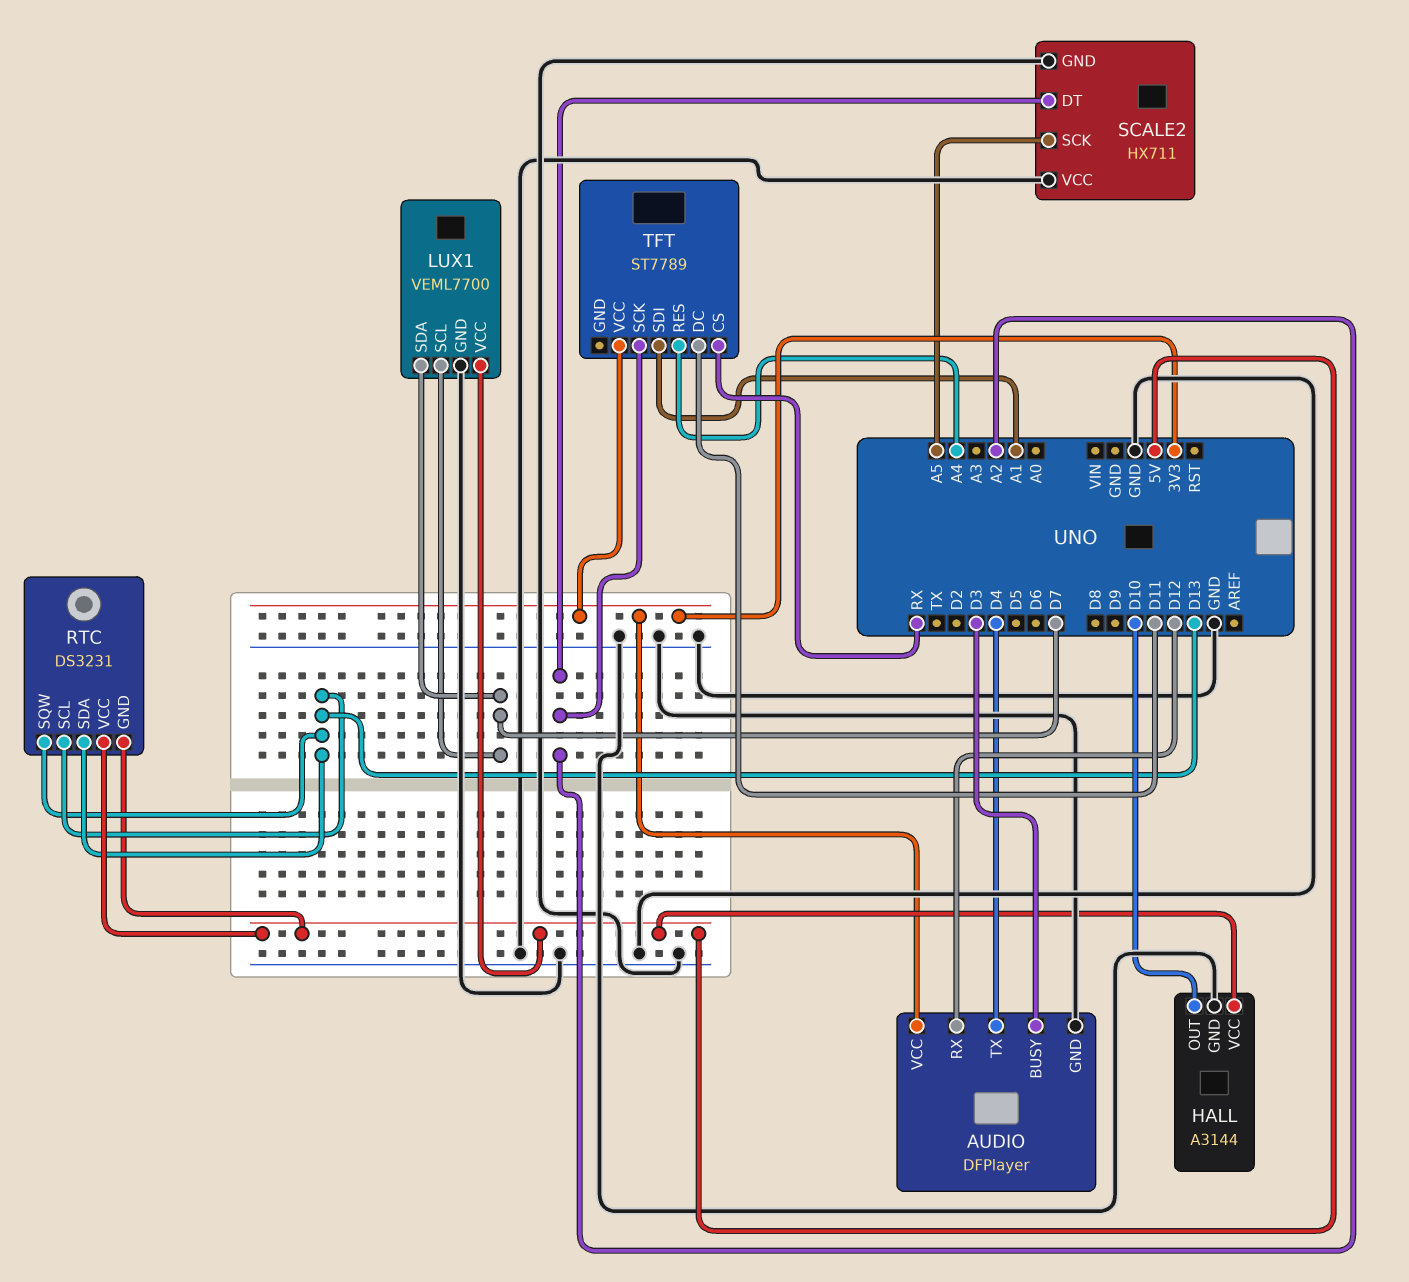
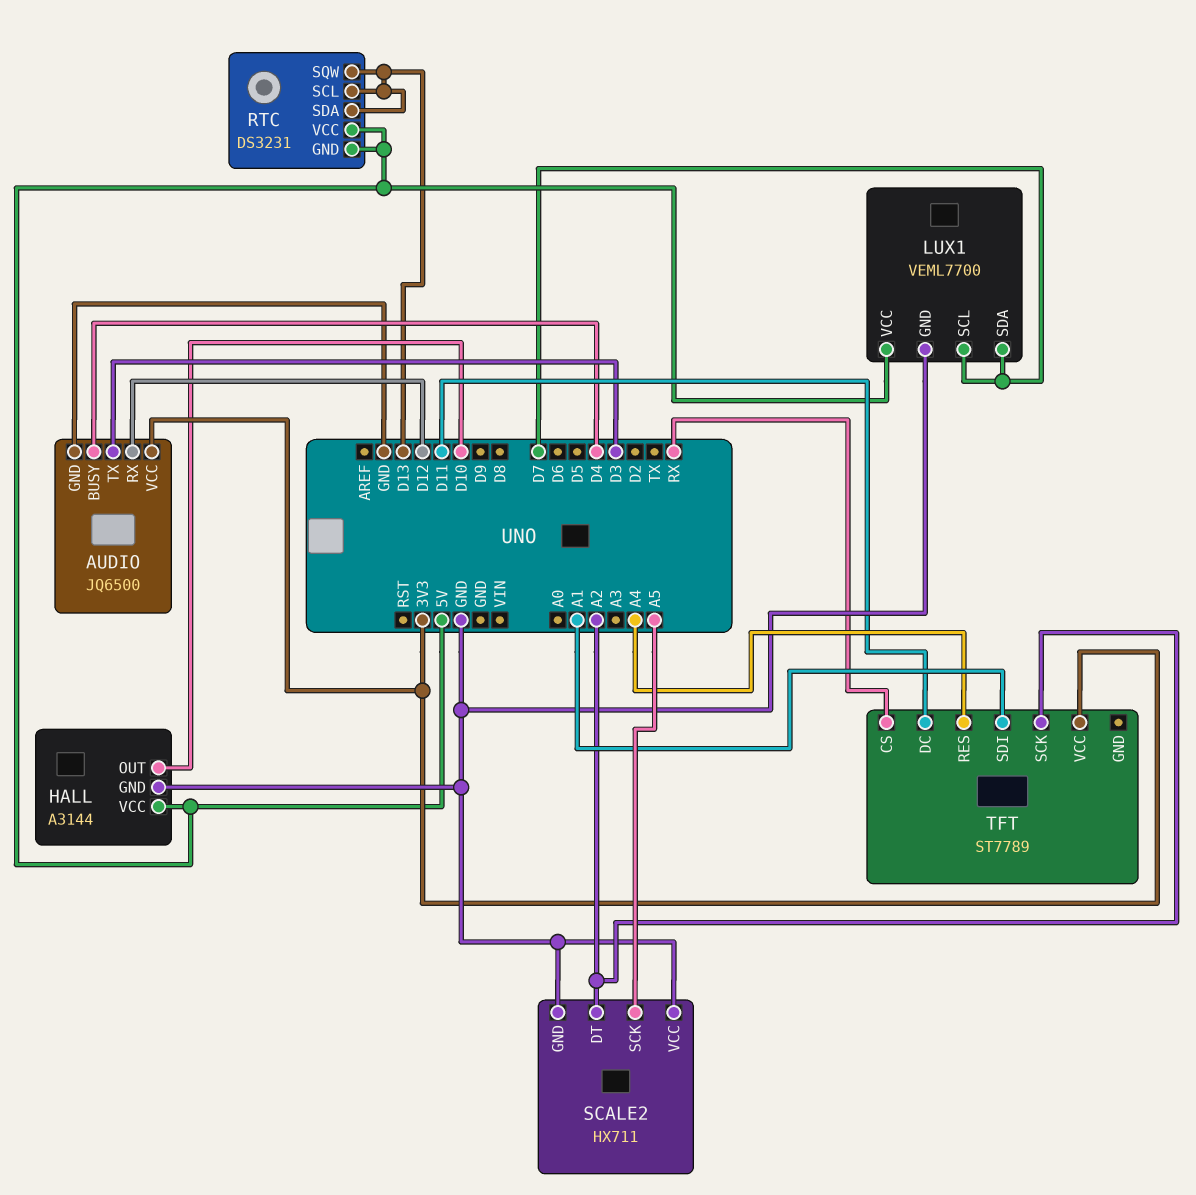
AUDIO: DFPlayer -> JQ6500
AUDIO pin BUSY: D3 -> D4
AUDIO pin TX: D4 -> D3

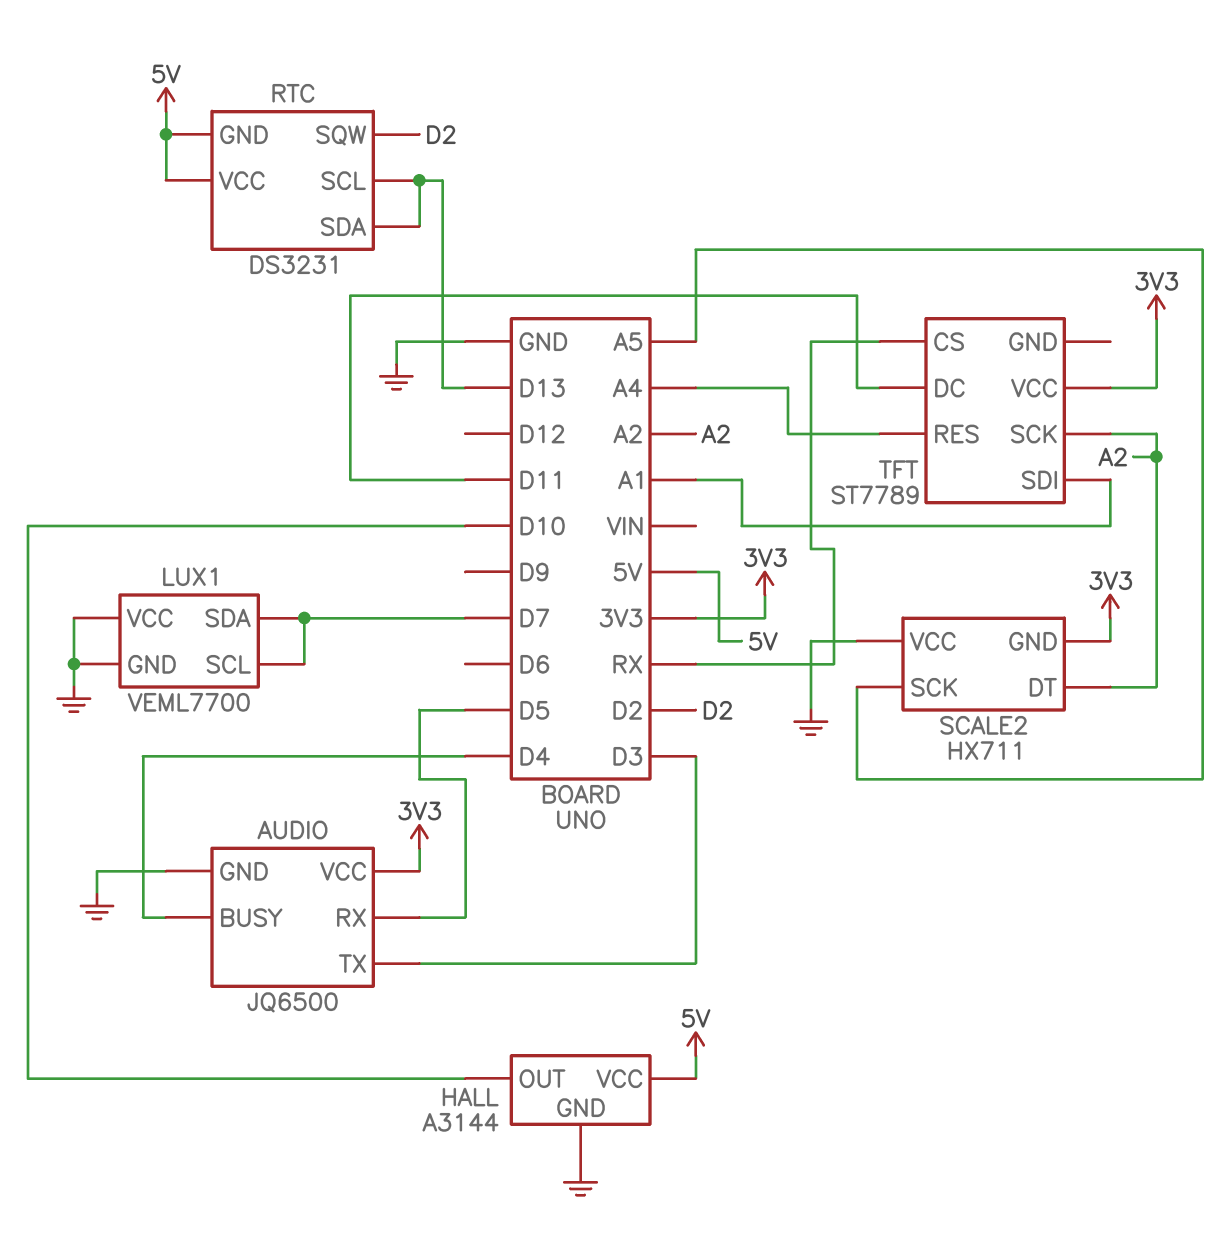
AUDIO pin RX: D12 -> D5
LUX1 pin VCC: 5V -> GND
RTC pin SQW: D13 -> D2
SCALE2 pin GND: GND -> 3V3

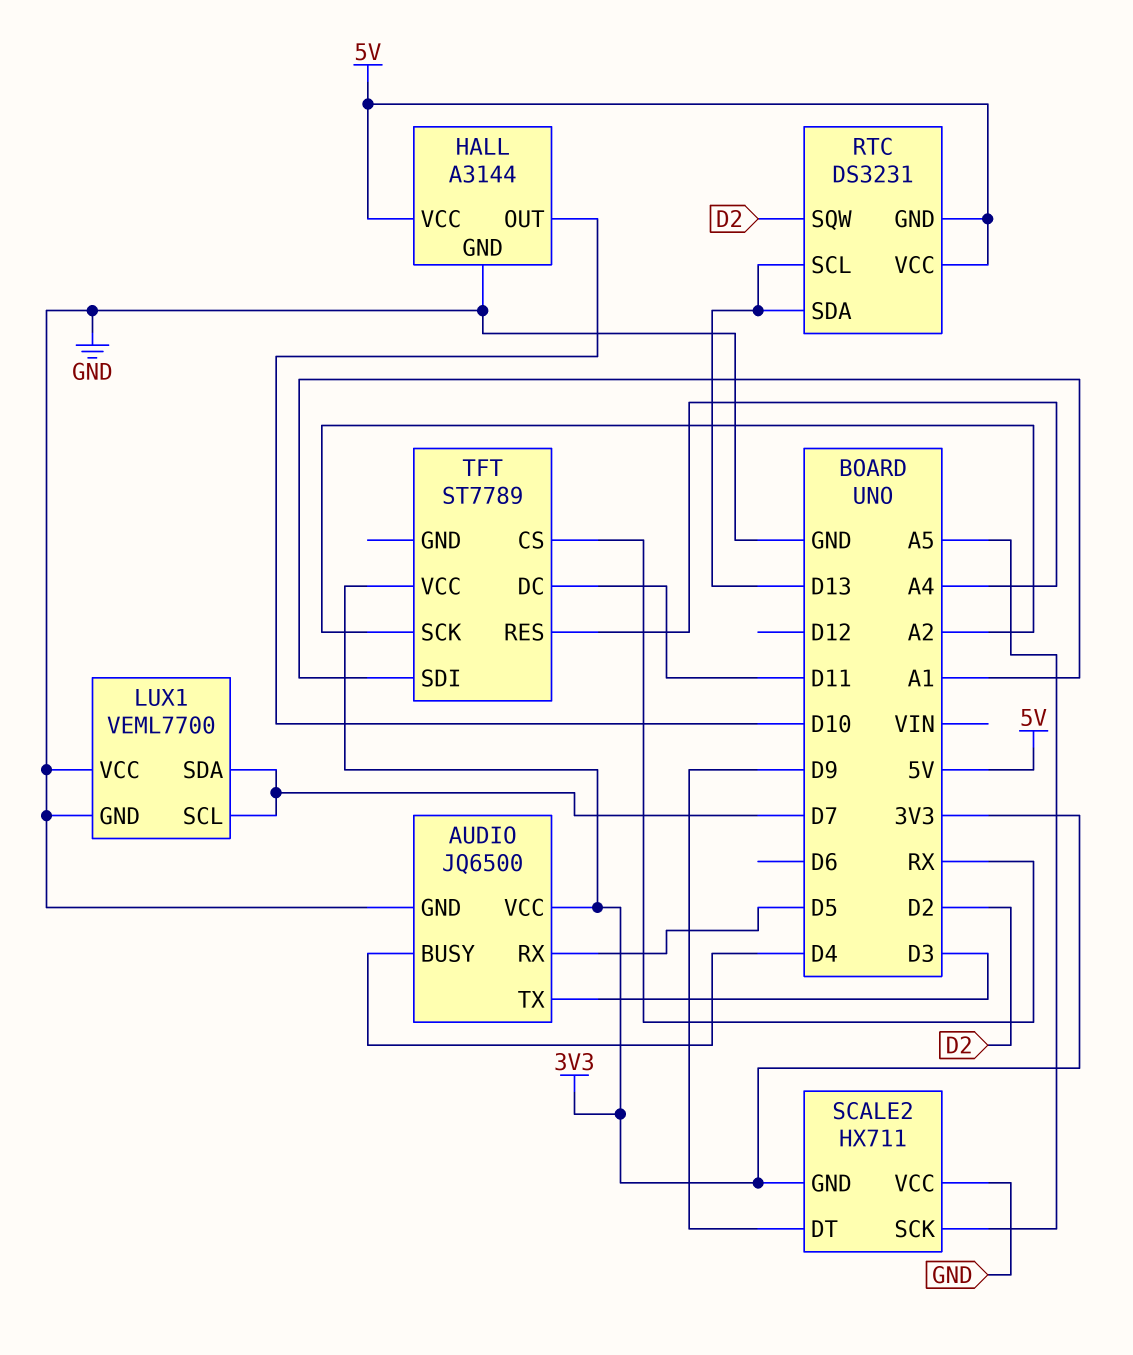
SCALE2 pin DT: A2 -> D9

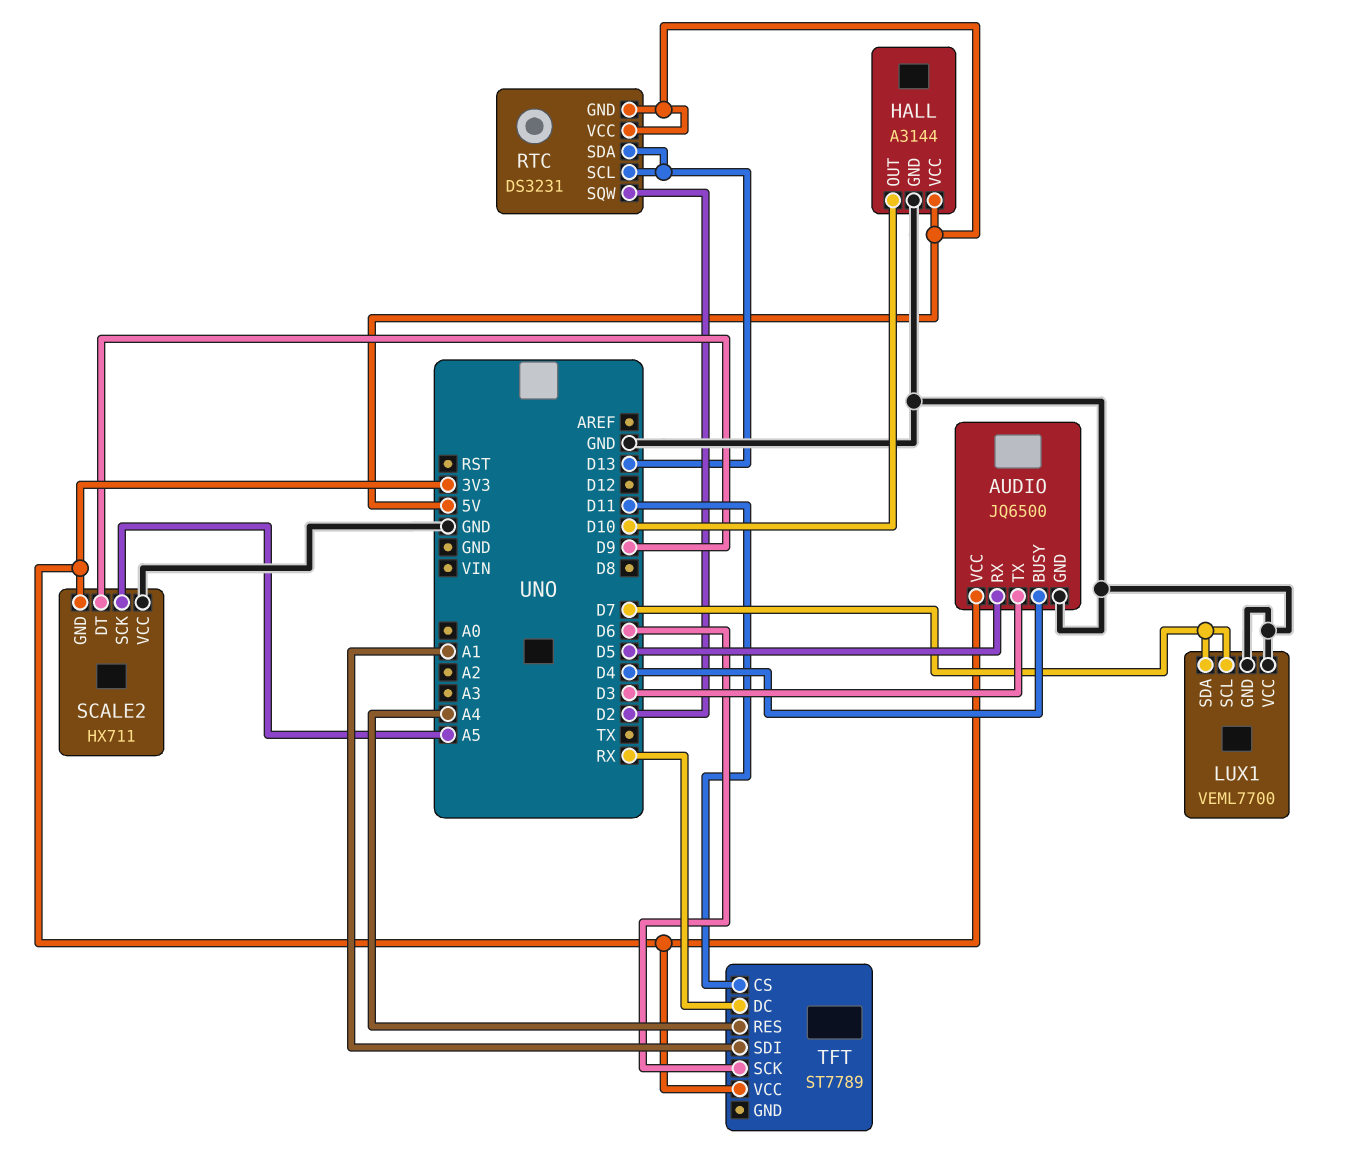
TFT pin CS: RX -> D11
TFT pin DC: D11 -> RX
TFT pin SCK: A2 -> D6

